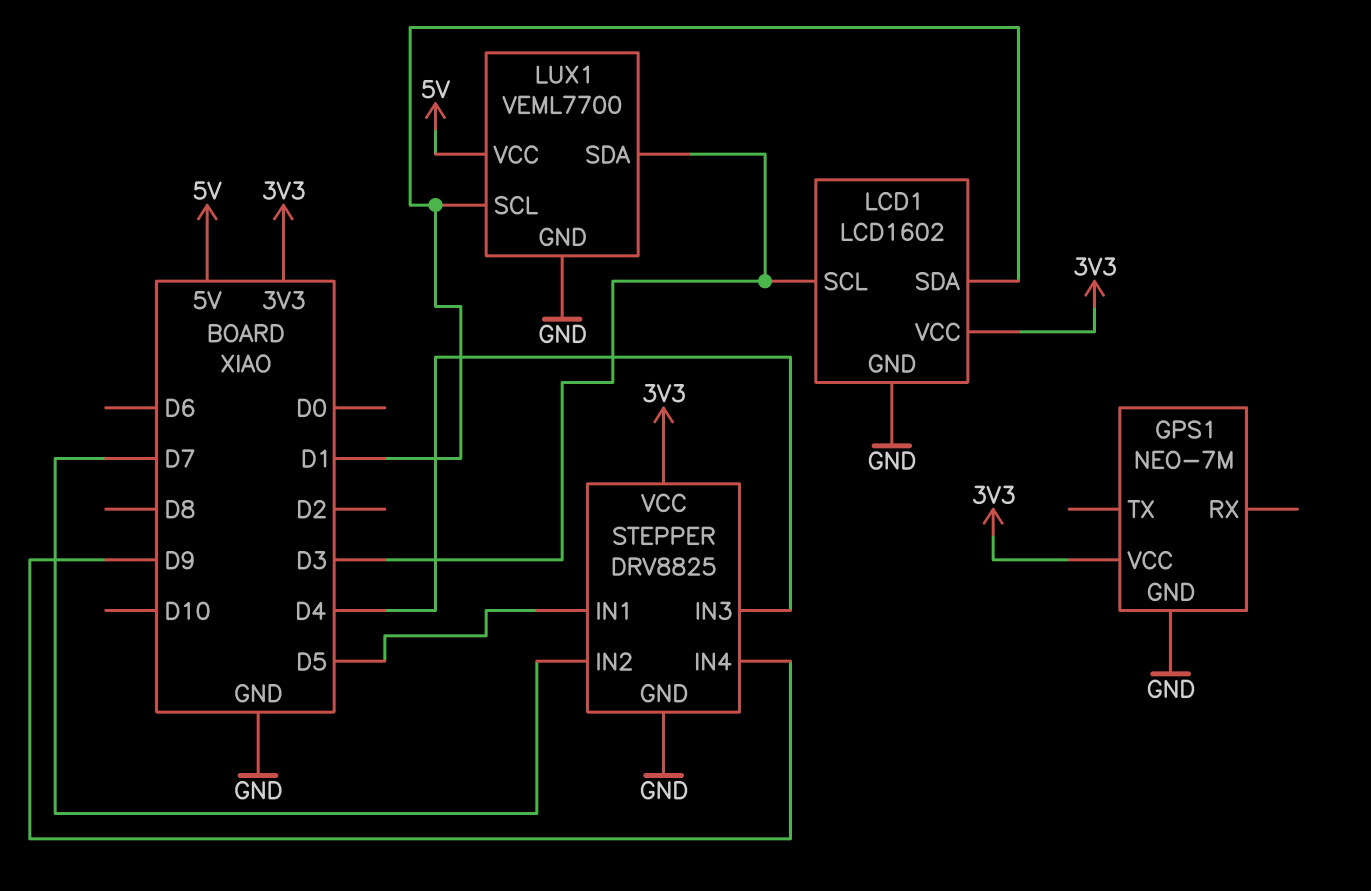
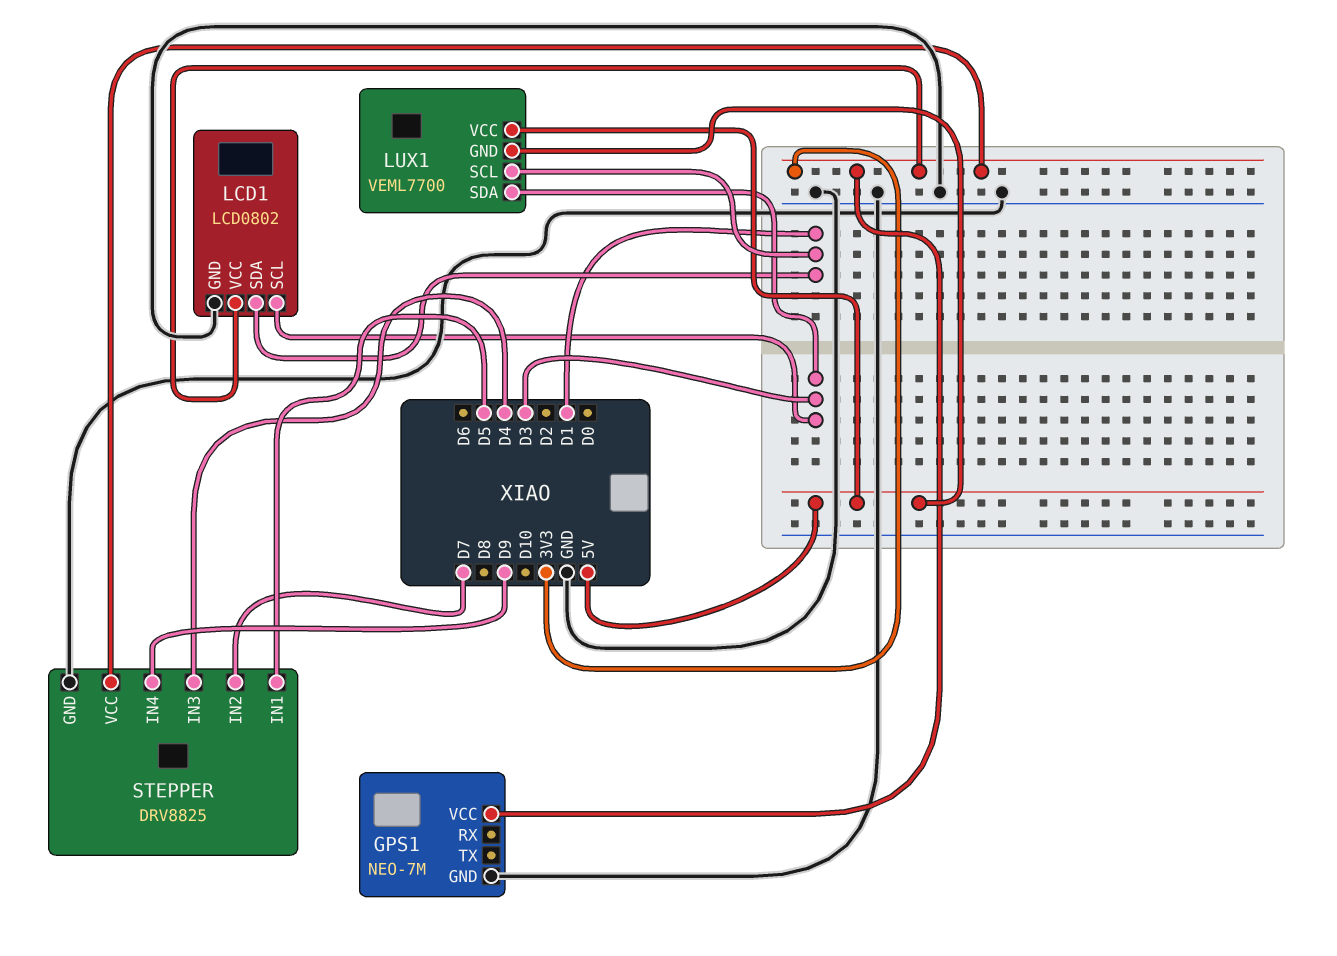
LCD1: LCD1602 -> LCD0802
LUX1 pin GND: GND -> 5V

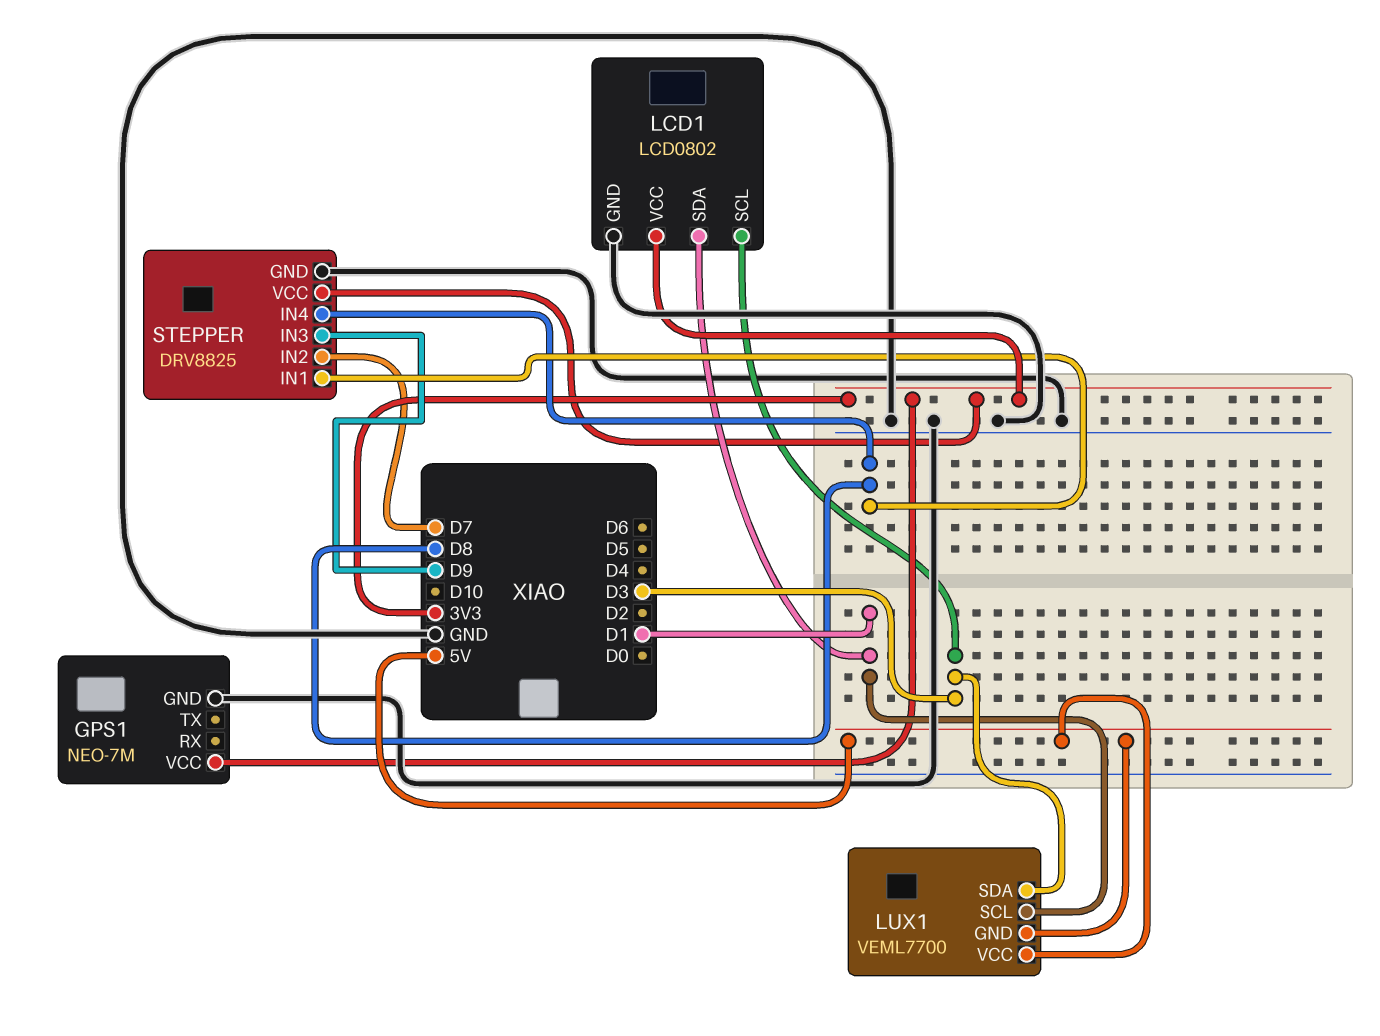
STEPPER pin IN1: D5 -> D8
STEPPER pin IN3: D4 -> D9
STEPPER pin IN4: D9 -> D8

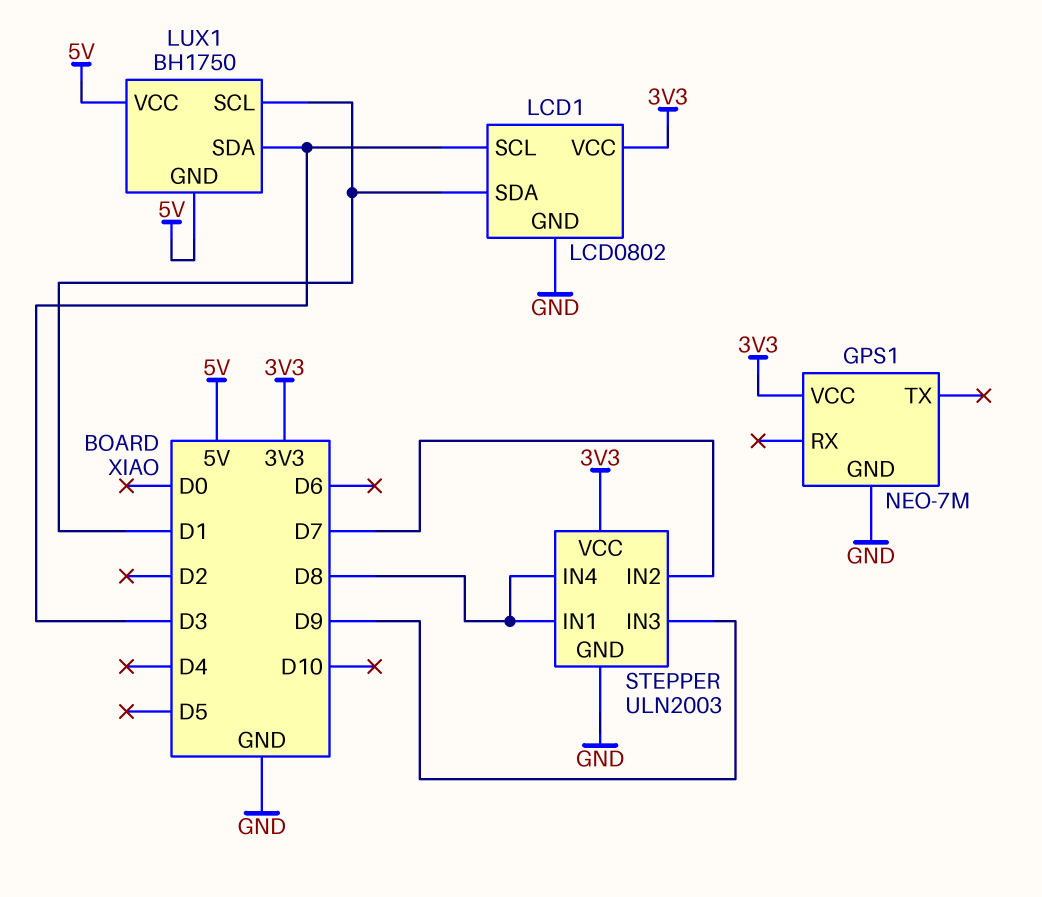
LUX1: VEML7700 -> BH1750
STEPPER: DRV8825 -> ULN2003

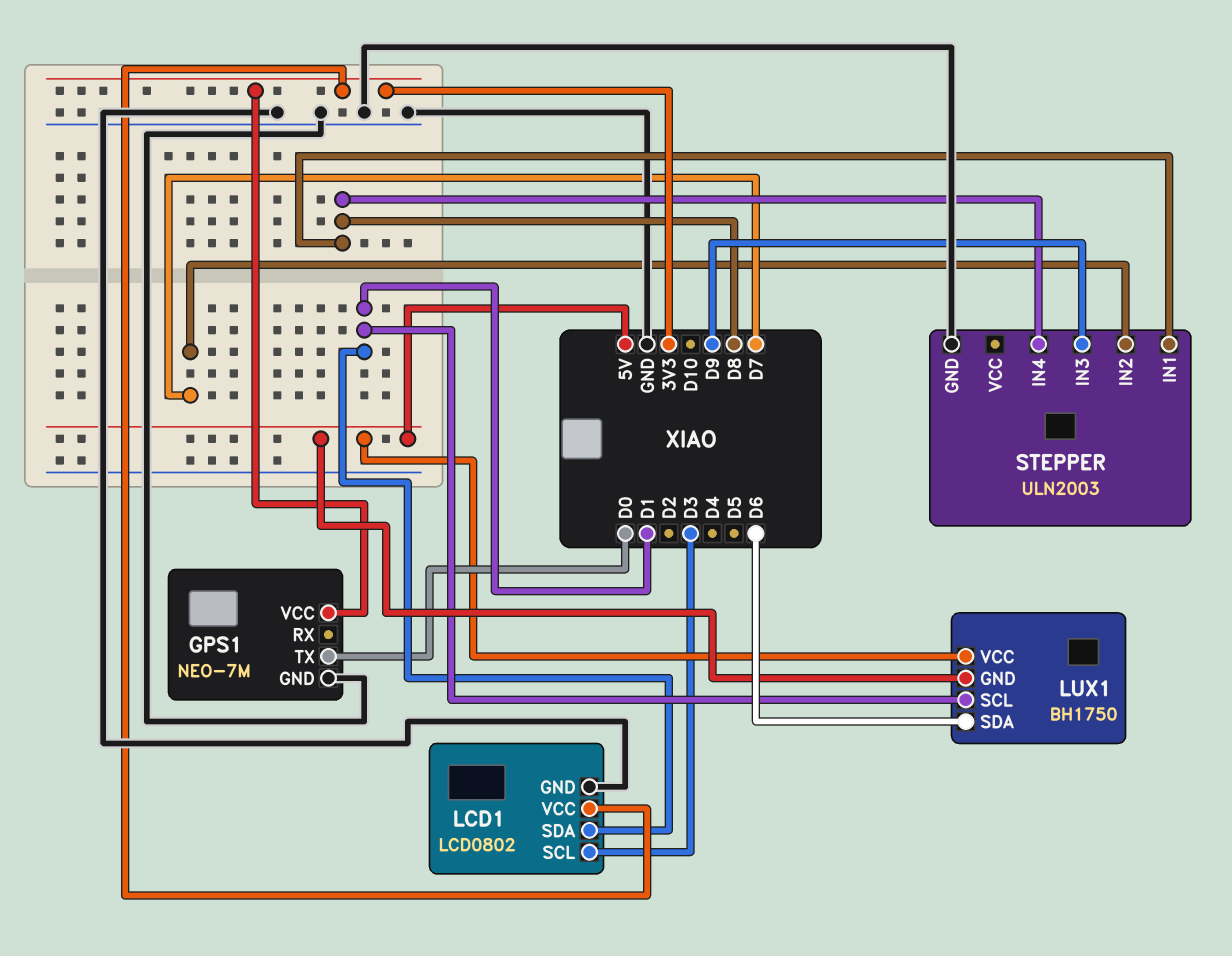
GPS1 pin TX: none -> D0
LUX1 pin SDA: D3 -> D6
STEPPER pin VCC: 3V3 -> none

